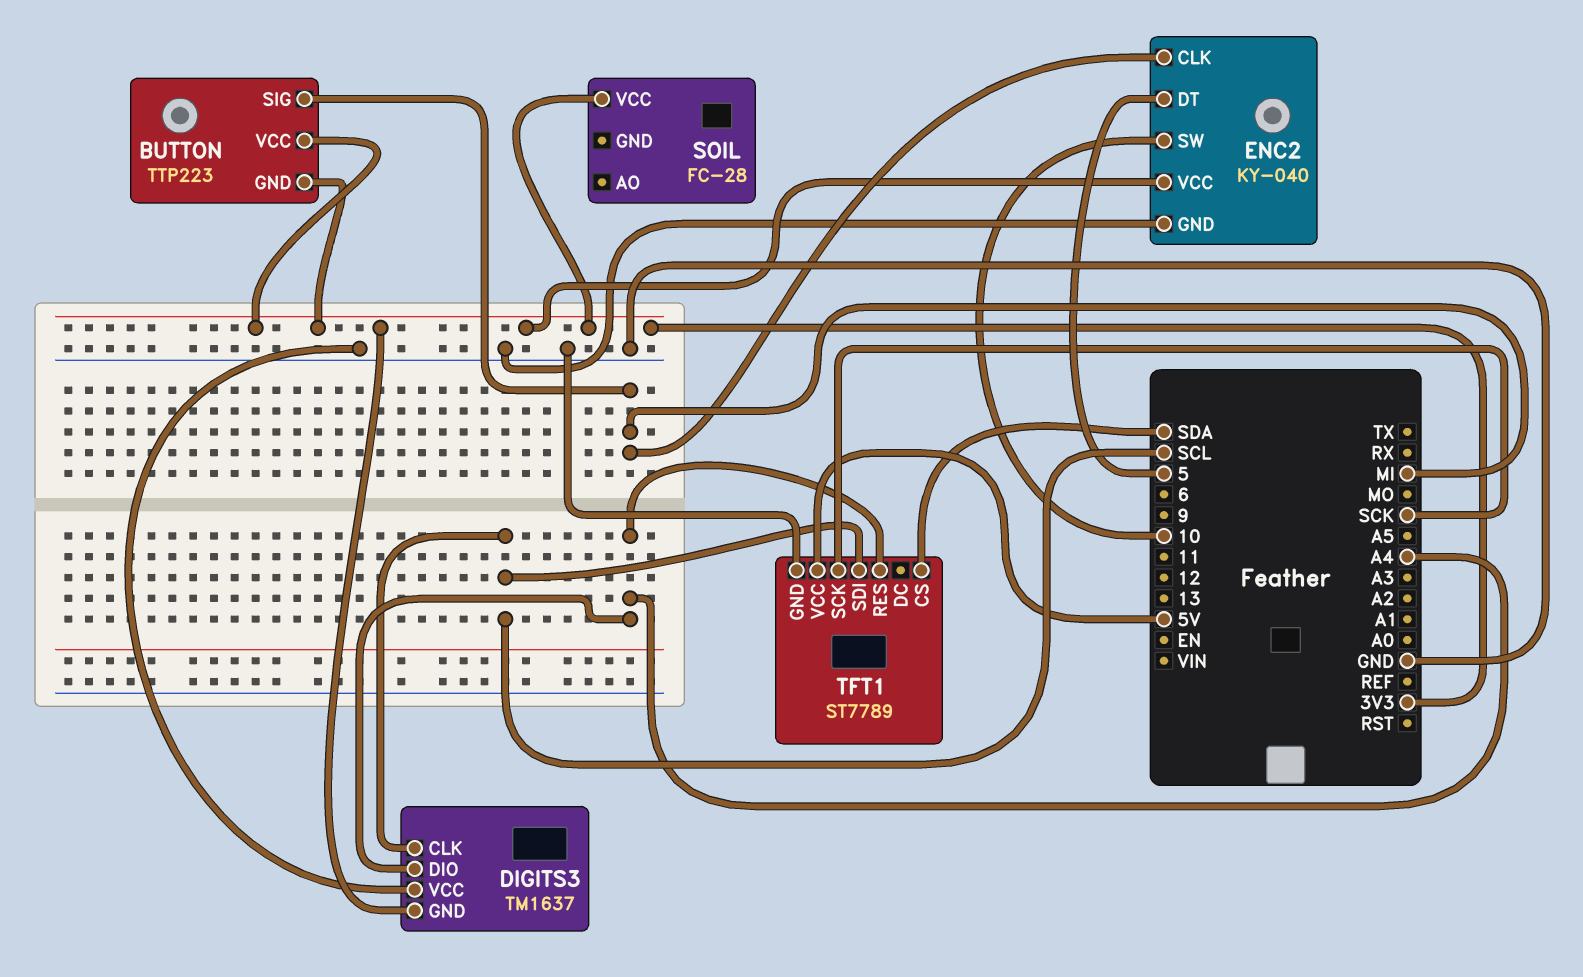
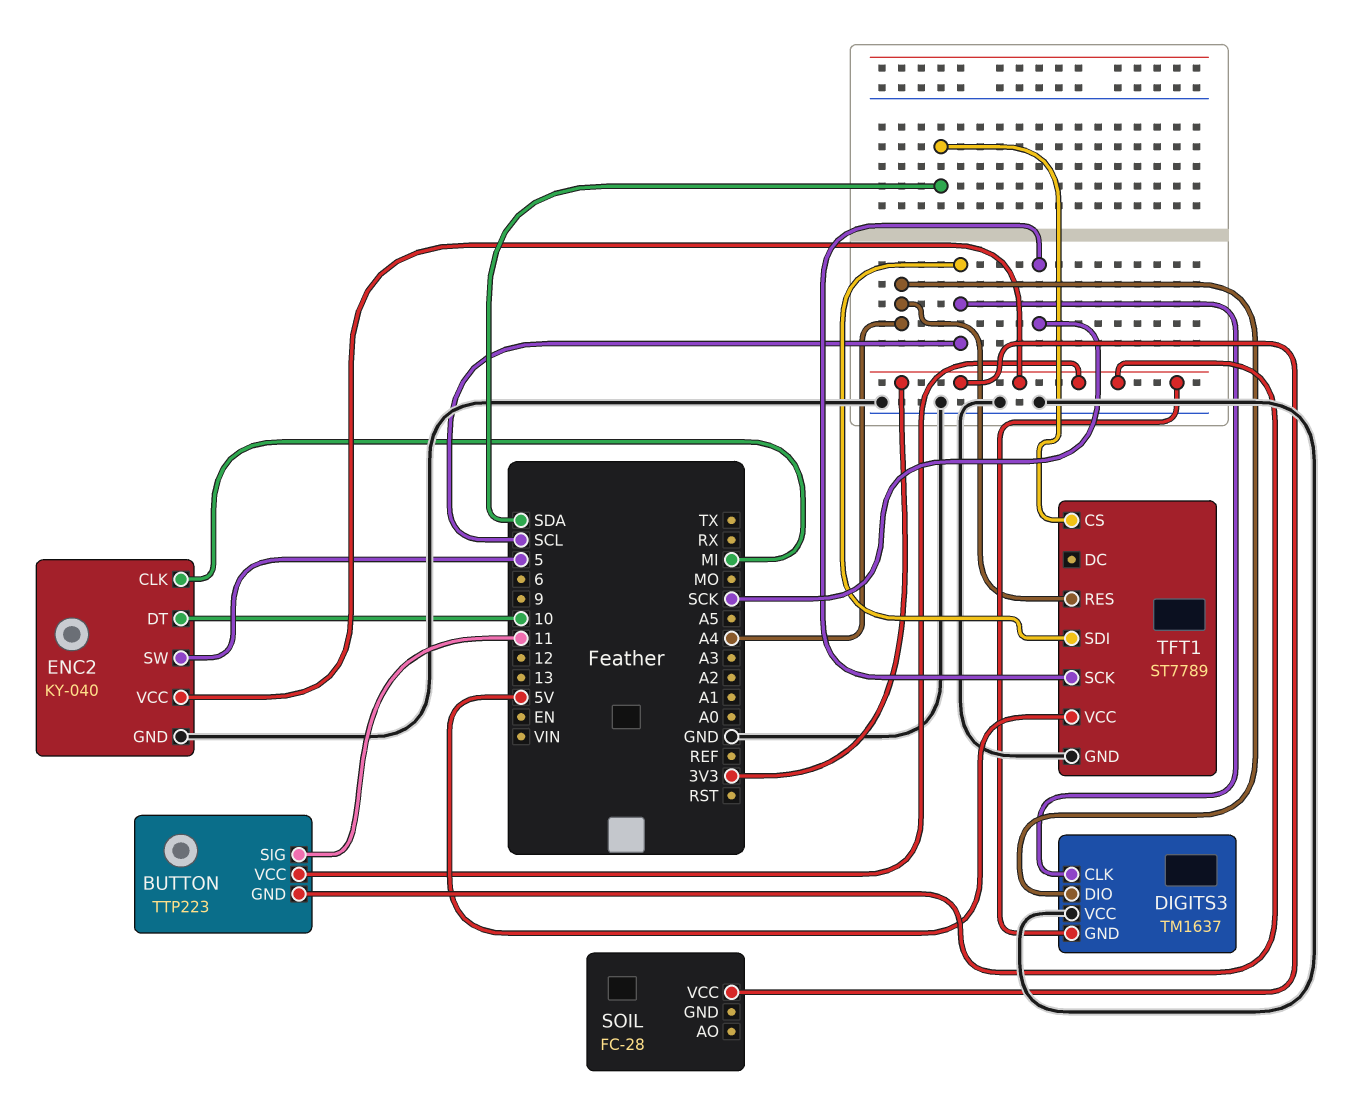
BUTTON pin SIG: MI -> 11
ENC2 pin DT: 5 -> 10
ENC2 pin SW: 10 -> 5

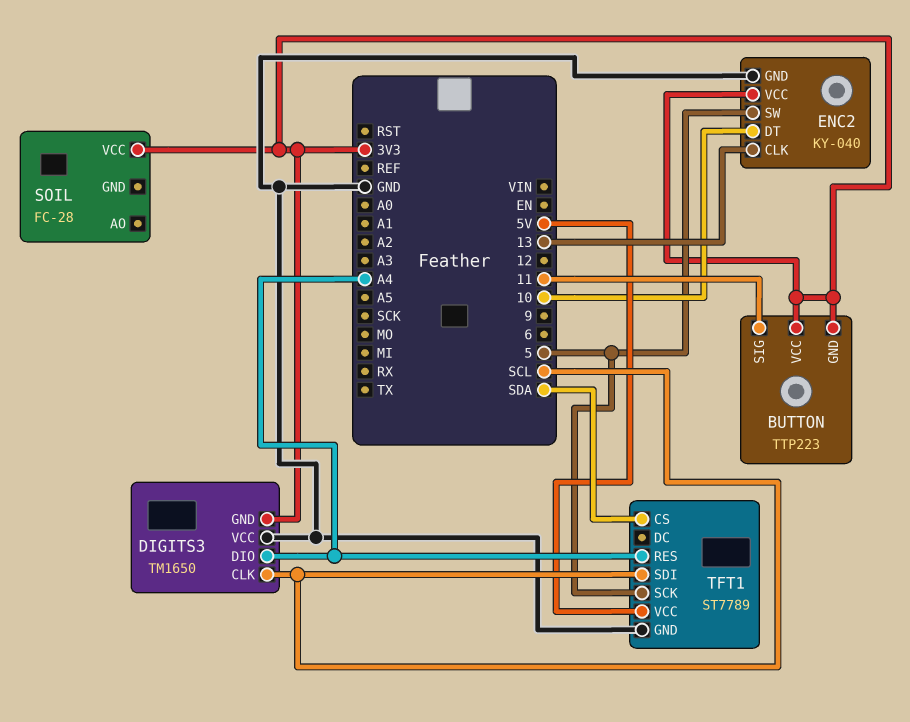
DIGITS3: TM1637 -> TM1650
ENC2 pin CLK: MI -> 13
TFT1 pin SCK: SCK -> 5

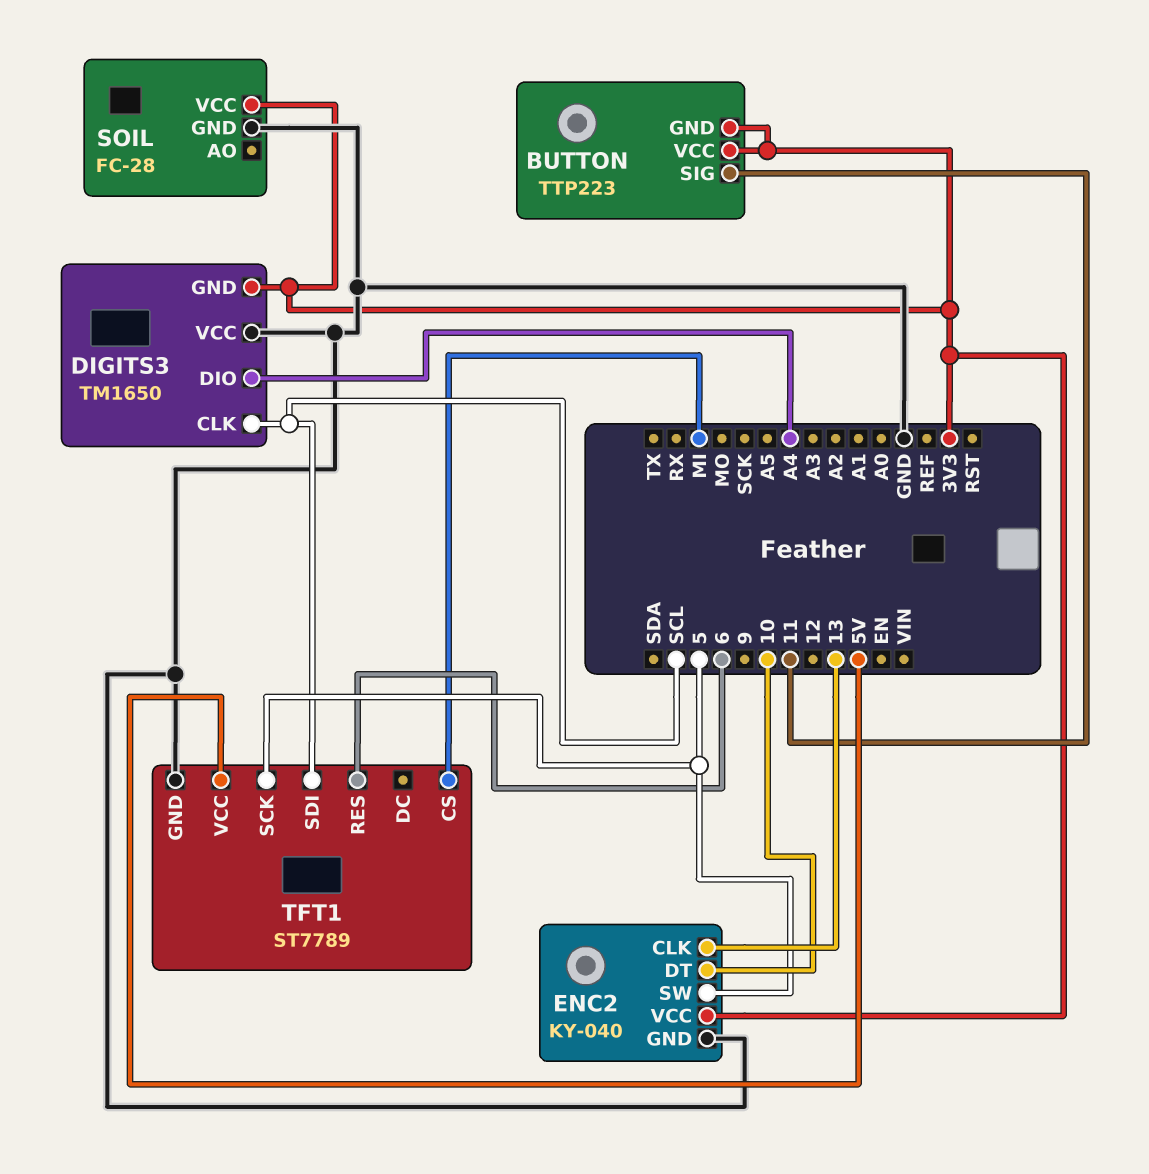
SOIL pin GND: none -> GND
TFT1 pin CS: SDA -> MI
TFT1 pin RES: A4 -> 6

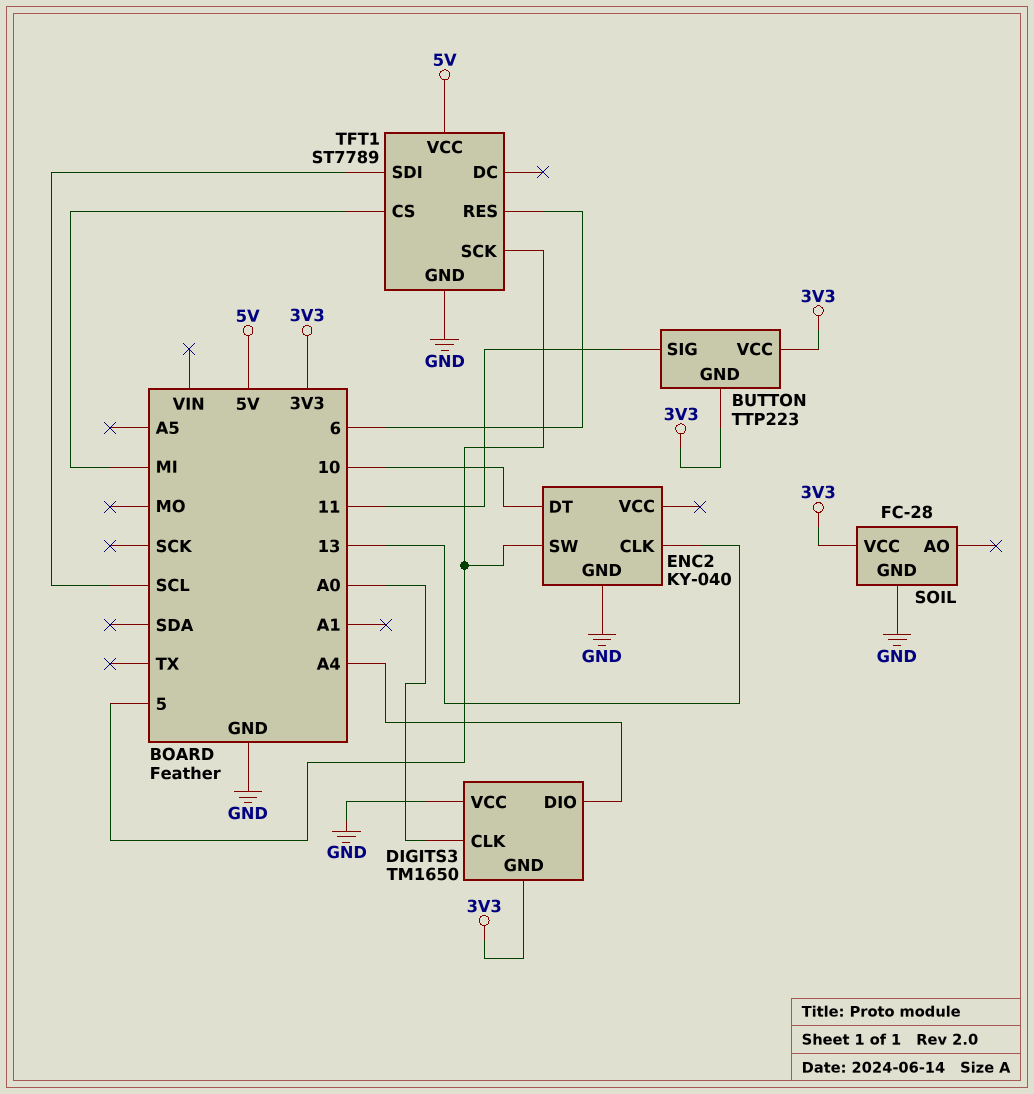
DIGITS3 pin CLK: SCL -> A0
ENC2 pin VCC: 3V3 -> none

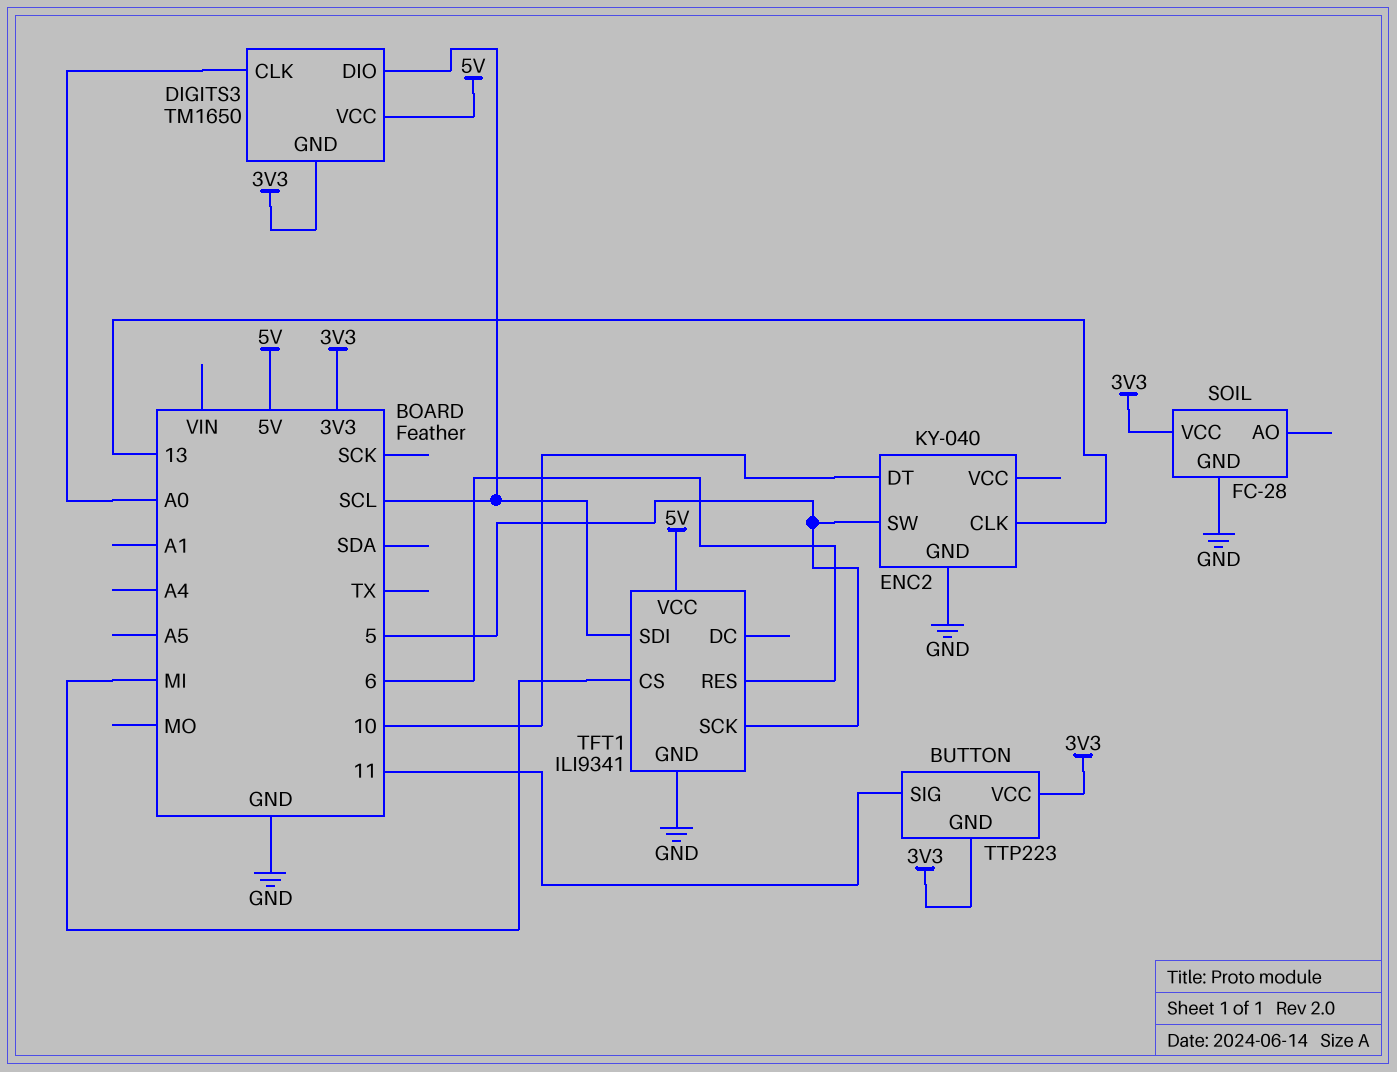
DIGITS3 pin DIO: A4 -> SCL
DIGITS3 pin VCC: GND -> 5V
TFT1: ST7789 -> ILI9341

